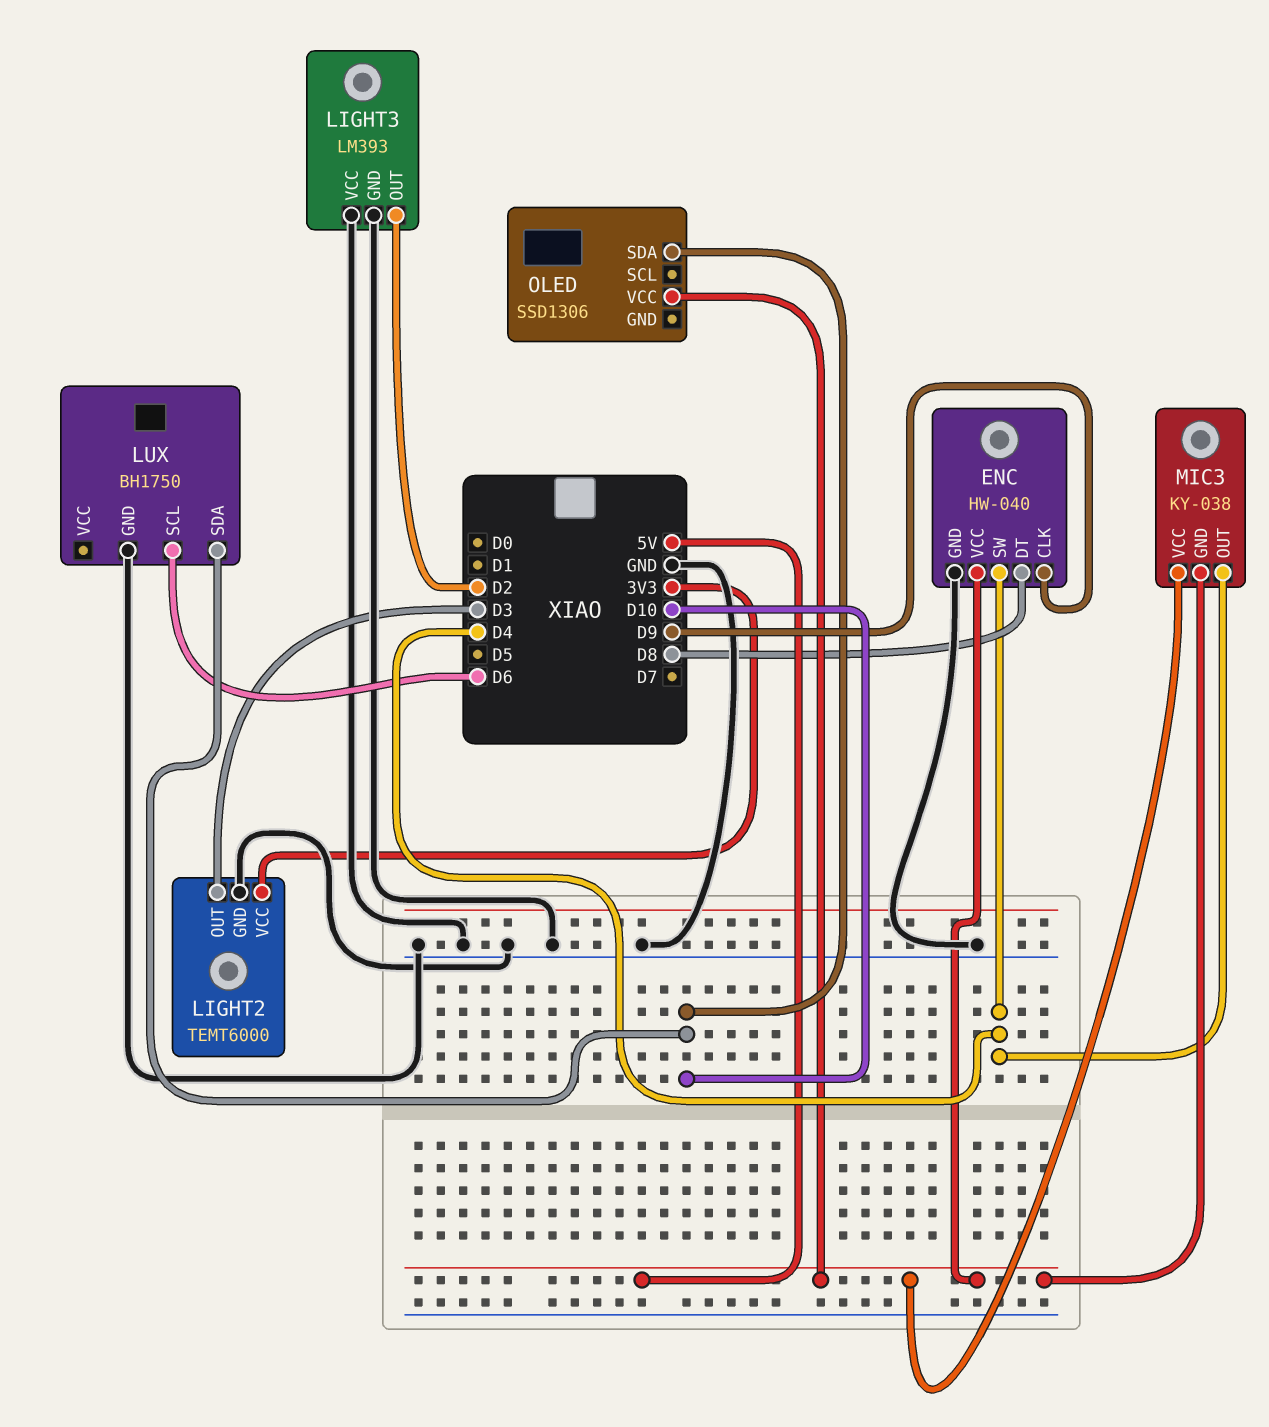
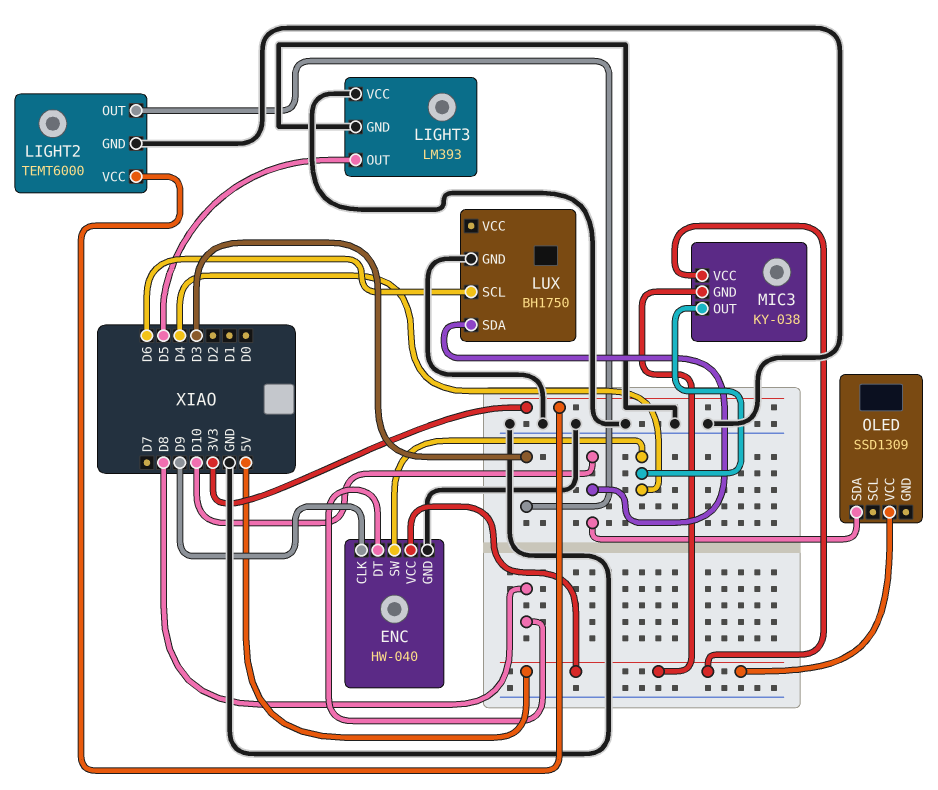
LIGHT3 pin OUT: D2 -> D5
OLED: SSD1306 -> SSD1309

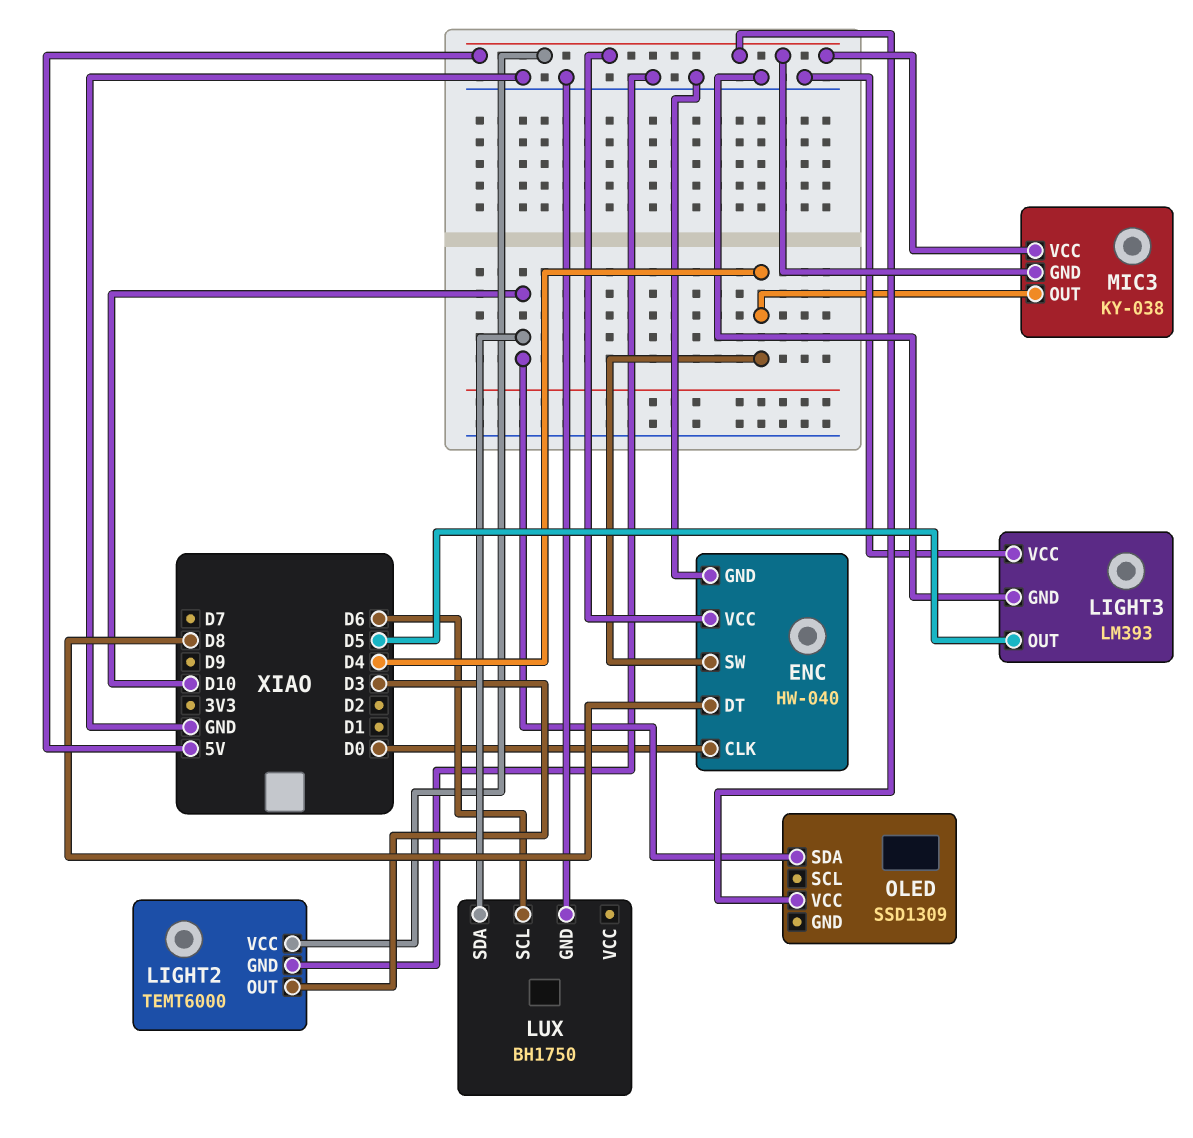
ENC pin CLK: D9 -> D0
LIGHT2 pin VCC: 3V3 -> 5V

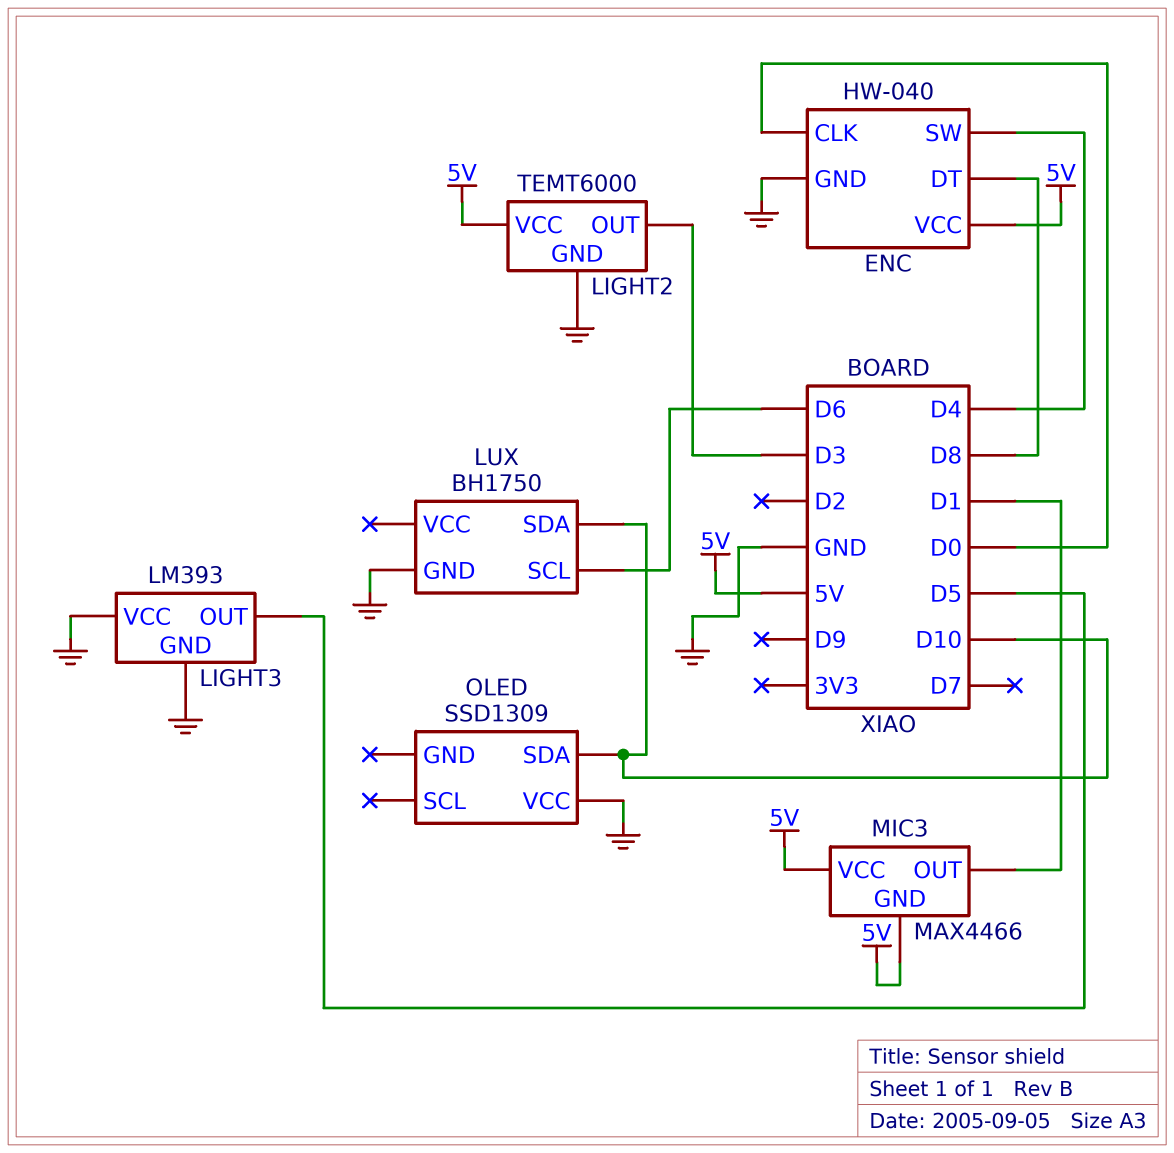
MIC3: KY-038 -> MAX4466
MIC3 pin OUT: D4 -> D1
OLED pin VCC: 5V -> GND

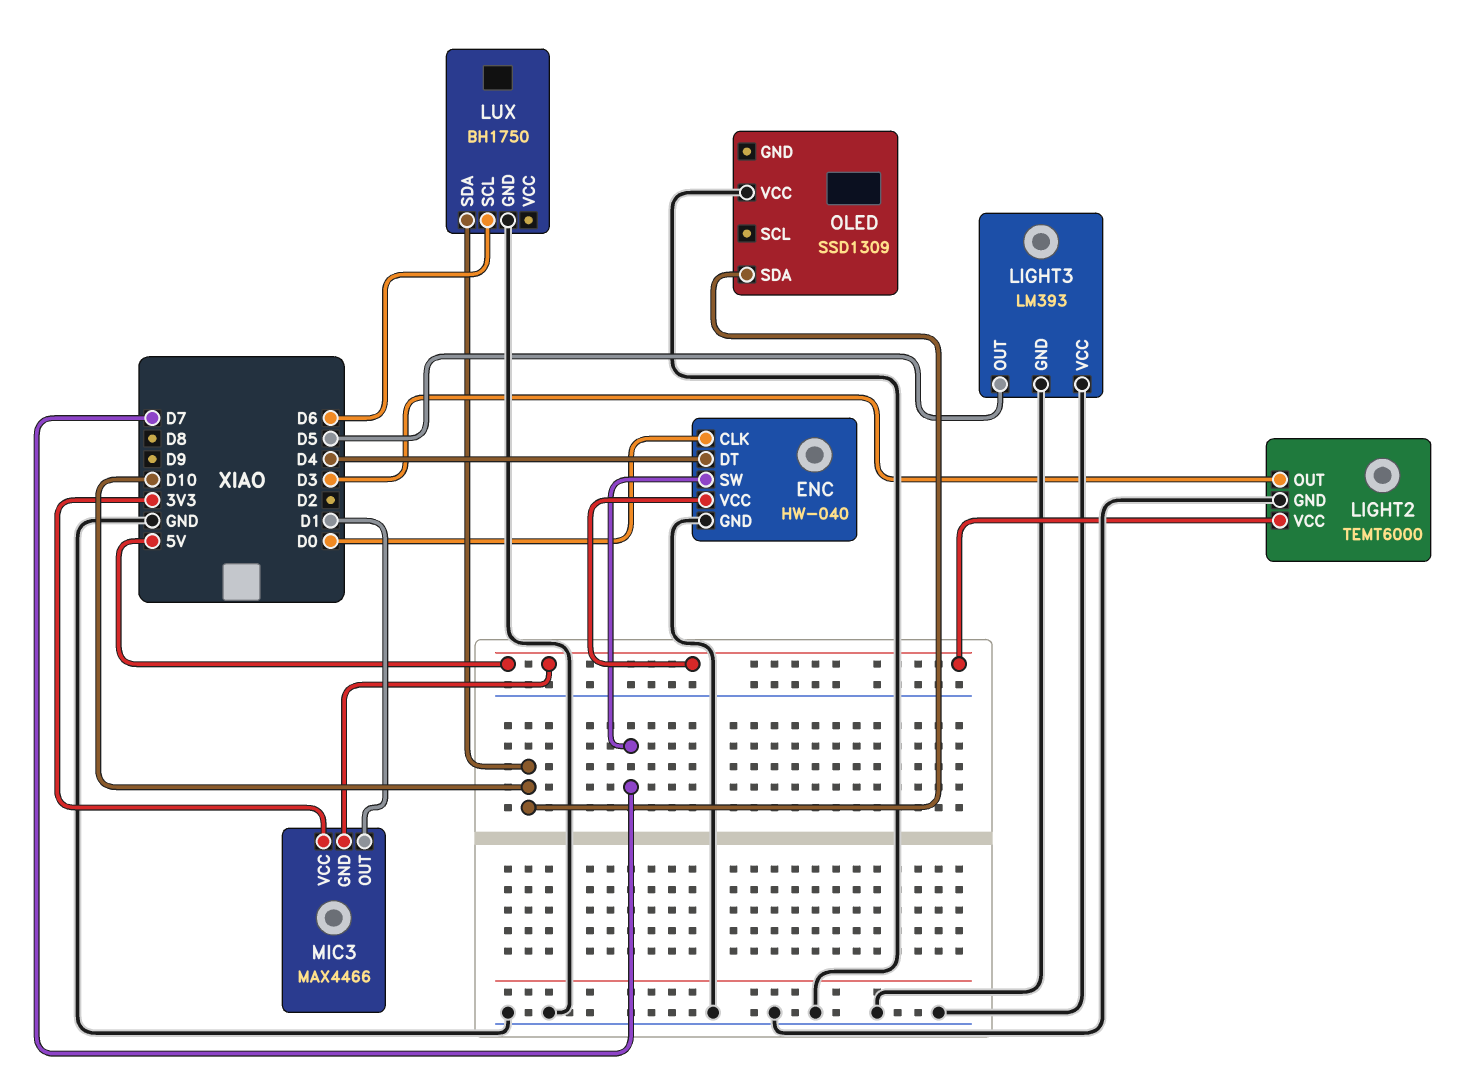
ENC pin DT: D8 -> D4
ENC pin SW: D4 -> D7
MIC3 pin VCC: 5V -> 3V3

